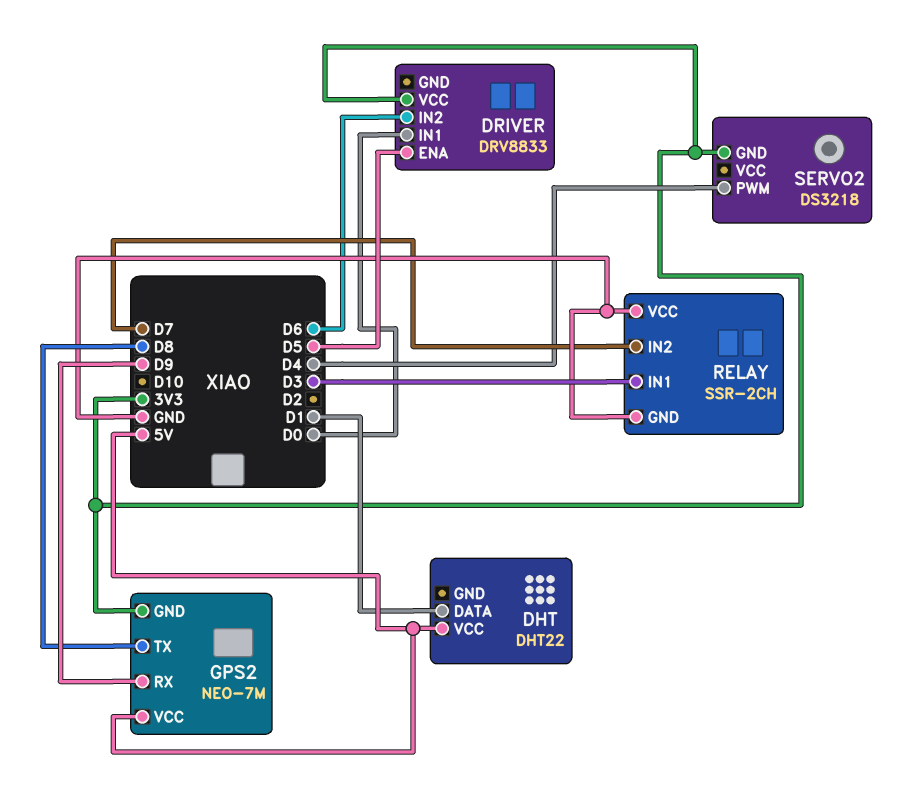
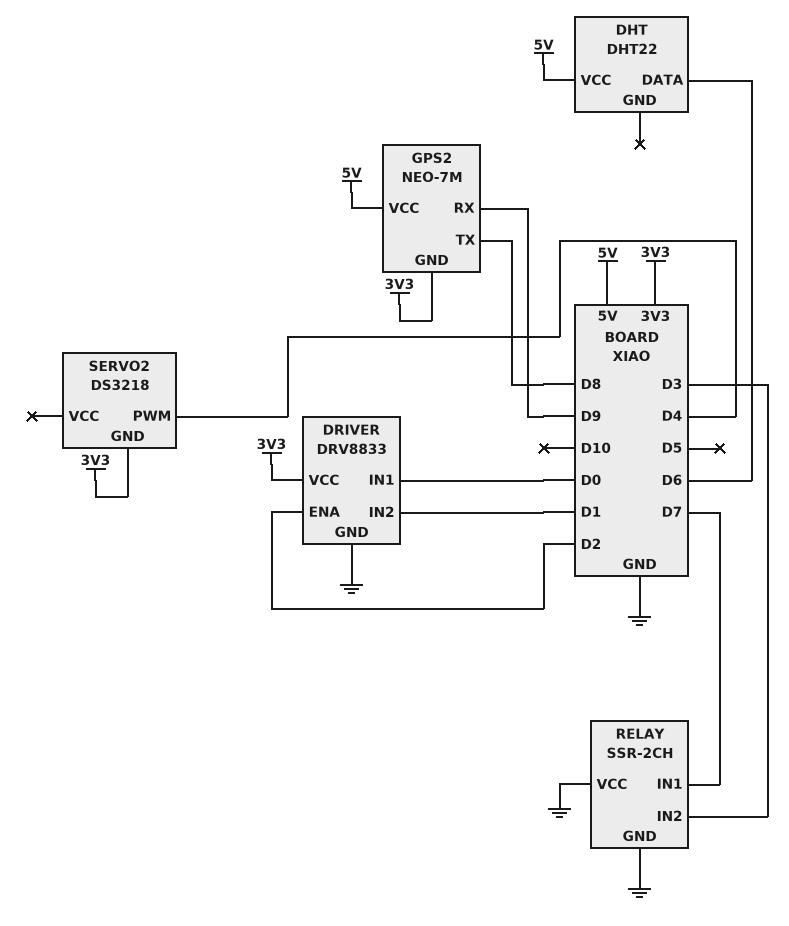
DHT pin DATA: D1 -> D6
DRIVER pin ENA: D5 -> D2
DRIVER pin GND: none -> GND
DRIVER pin IN2: D6 -> D1
RELAY pin IN1: D3 -> D7
RELAY pin IN2: D7 -> D3

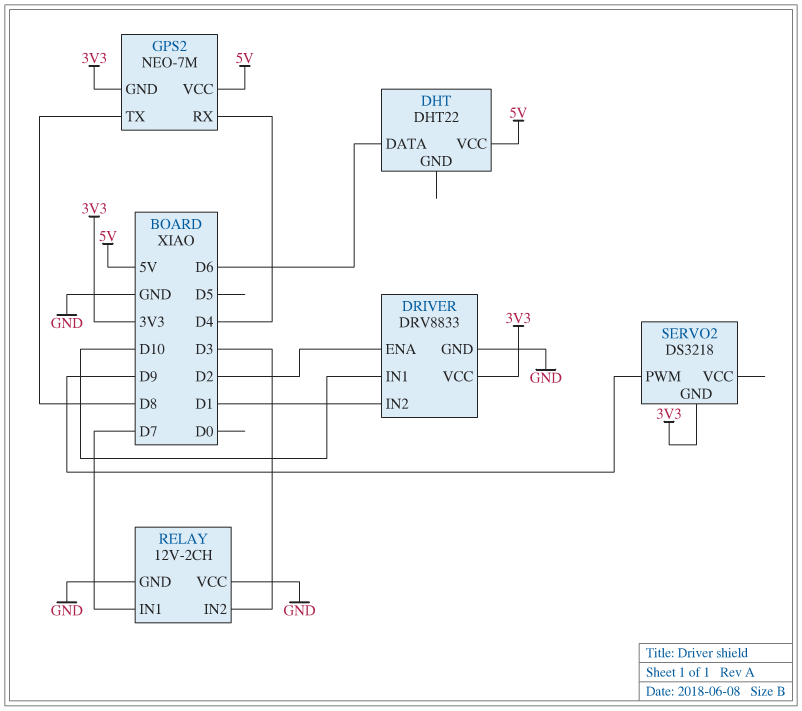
DRIVER pin IN1: D0 -> D10
GPS2 pin RX: D9 -> D4
RELAY: SSR-2CH -> 12V-2CH
SERVO2 pin PWM: D4 -> D9

